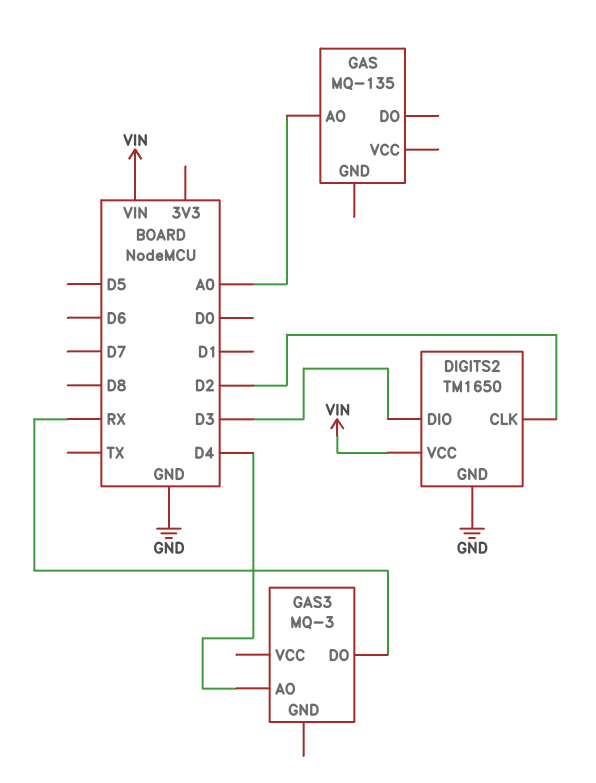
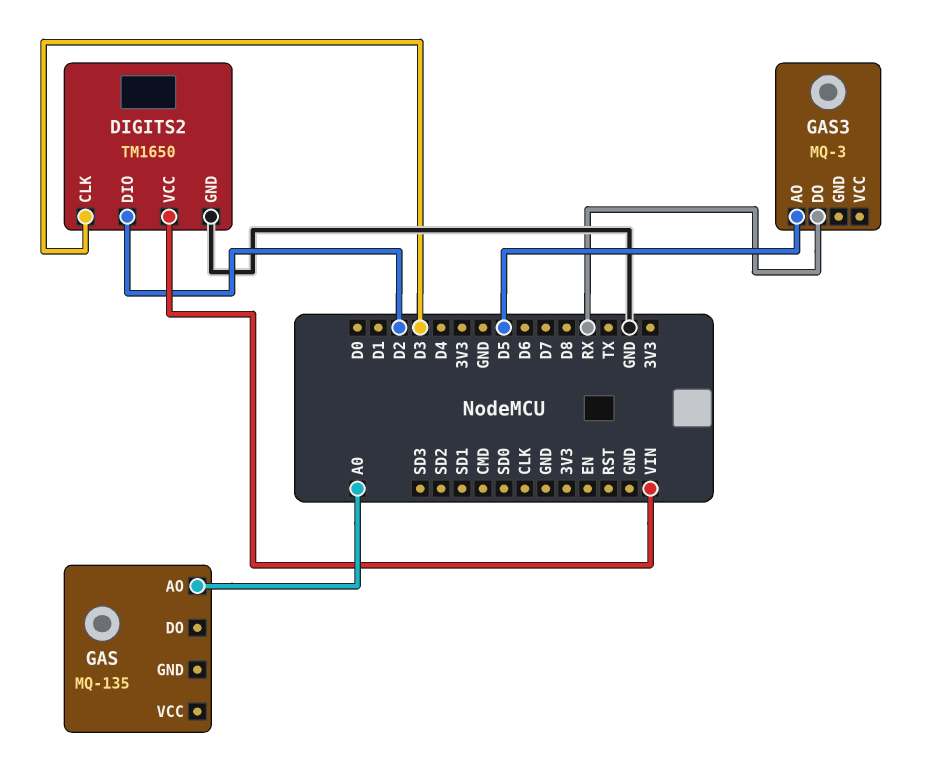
DIGITS2 pin CLK: D2 -> D3
DIGITS2 pin DIO: D3 -> D2
GAS3 pin AO: D4 -> D5

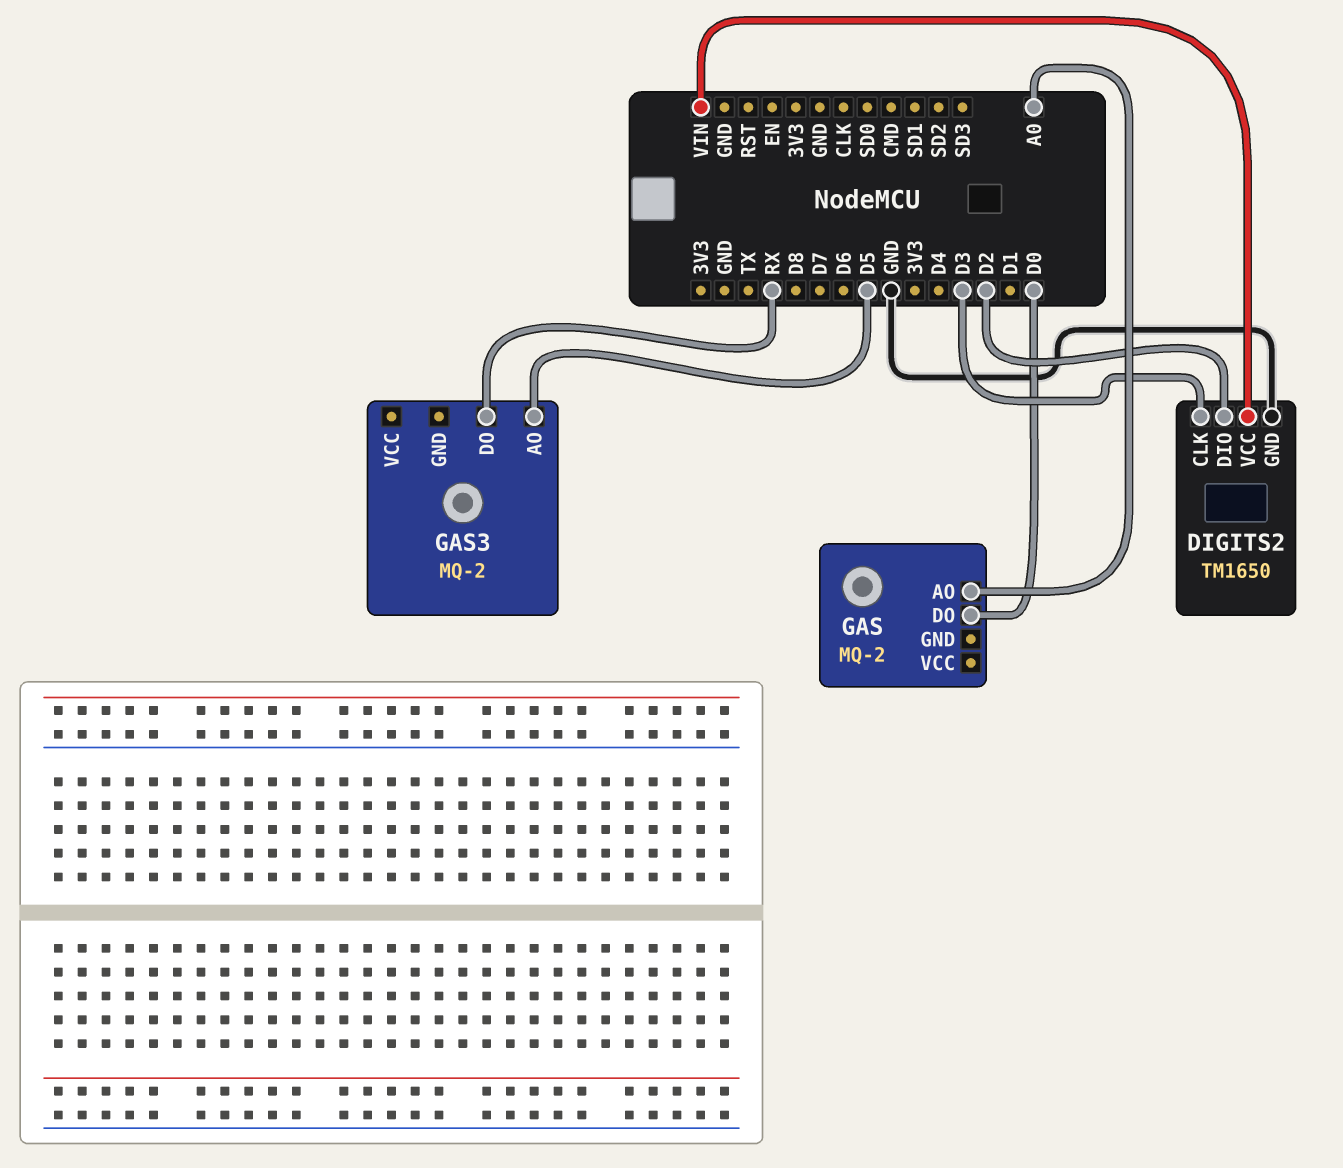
GAS: MQ-135 -> MQ-2
GAS pin DO: none -> D0
GAS3: MQ-3 -> MQ-2

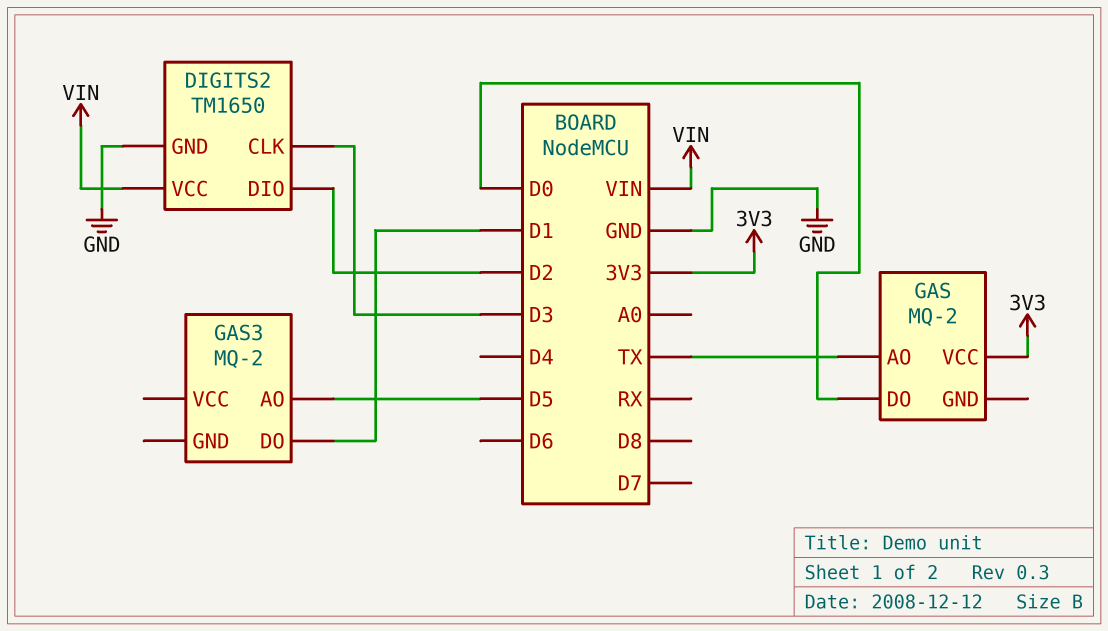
GAS pin AO: A0 -> TX
GAS pin VCC: none -> 3V3
GAS3 pin DO: RX -> D1

